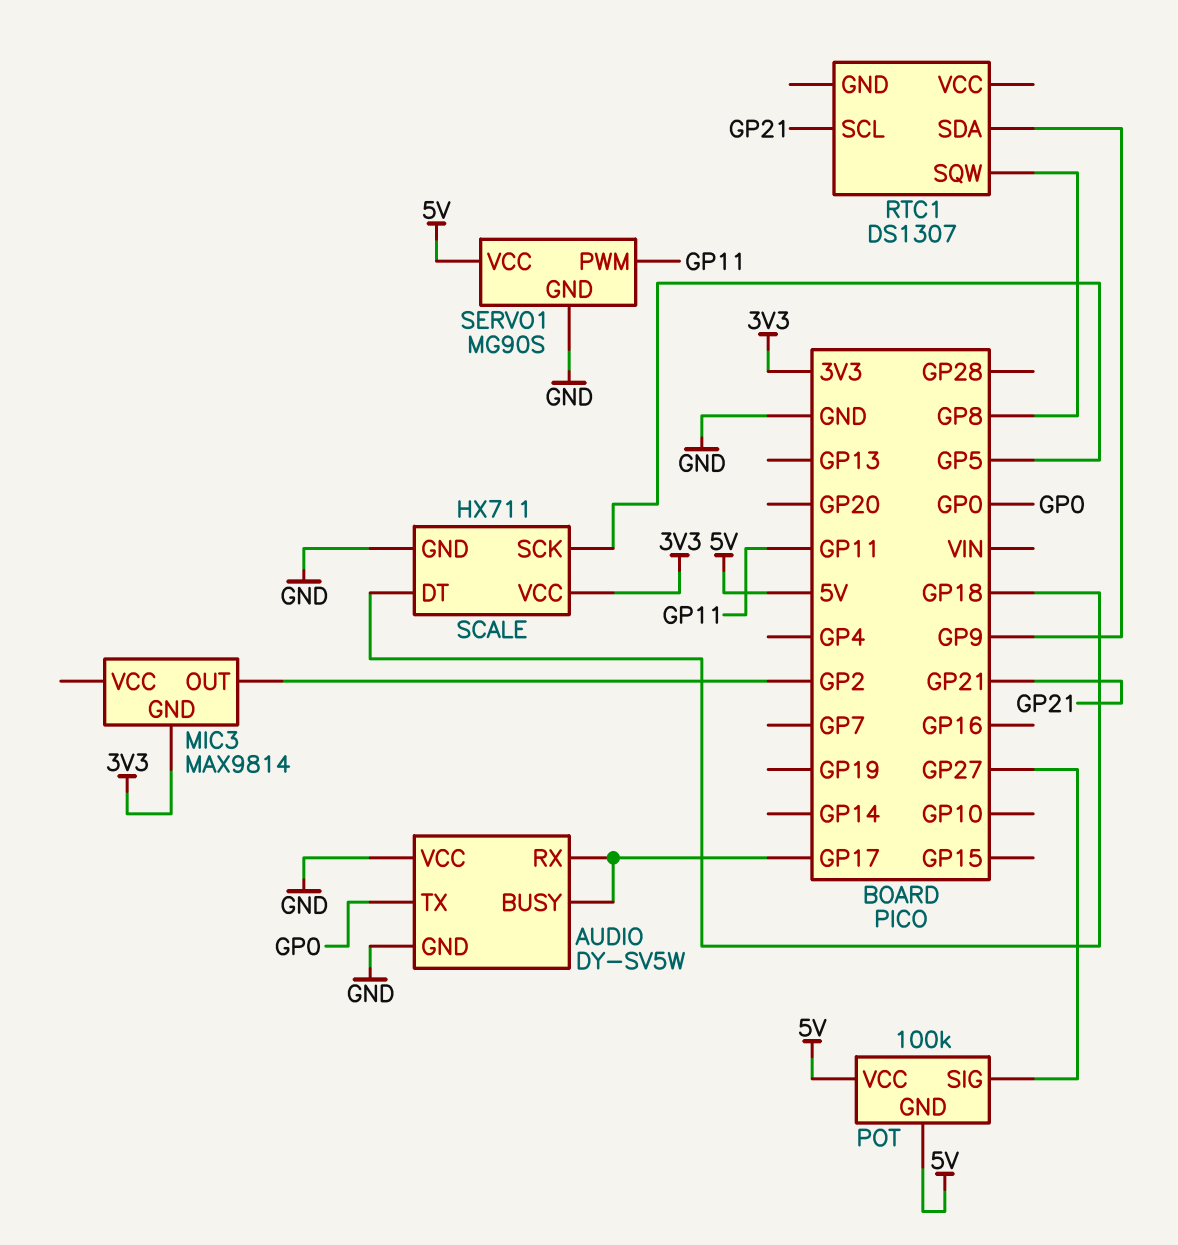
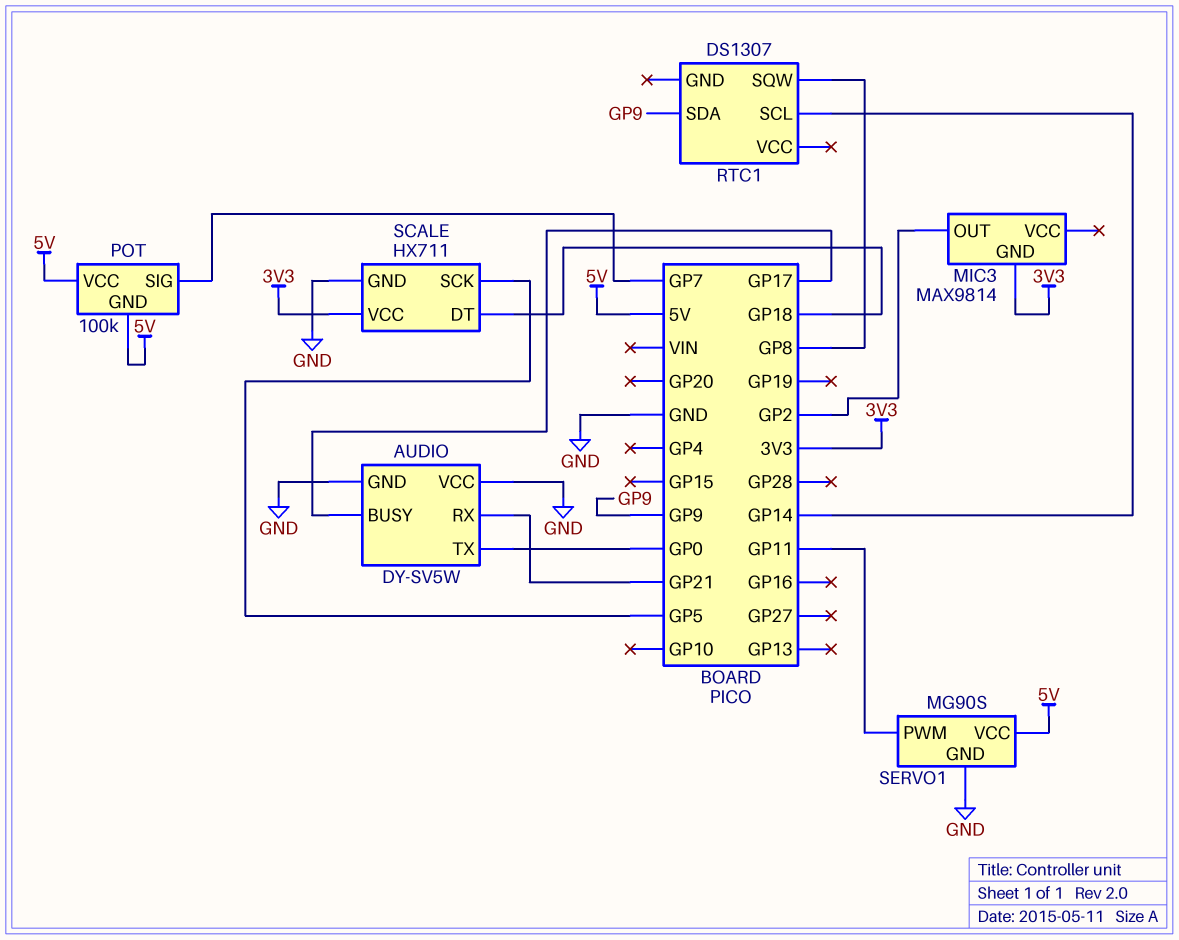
AUDIO pin RX: GP17 -> GP21
POT pin SIG: GP27 -> GP7
RTC1 pin SCL: GP21 -> GP14

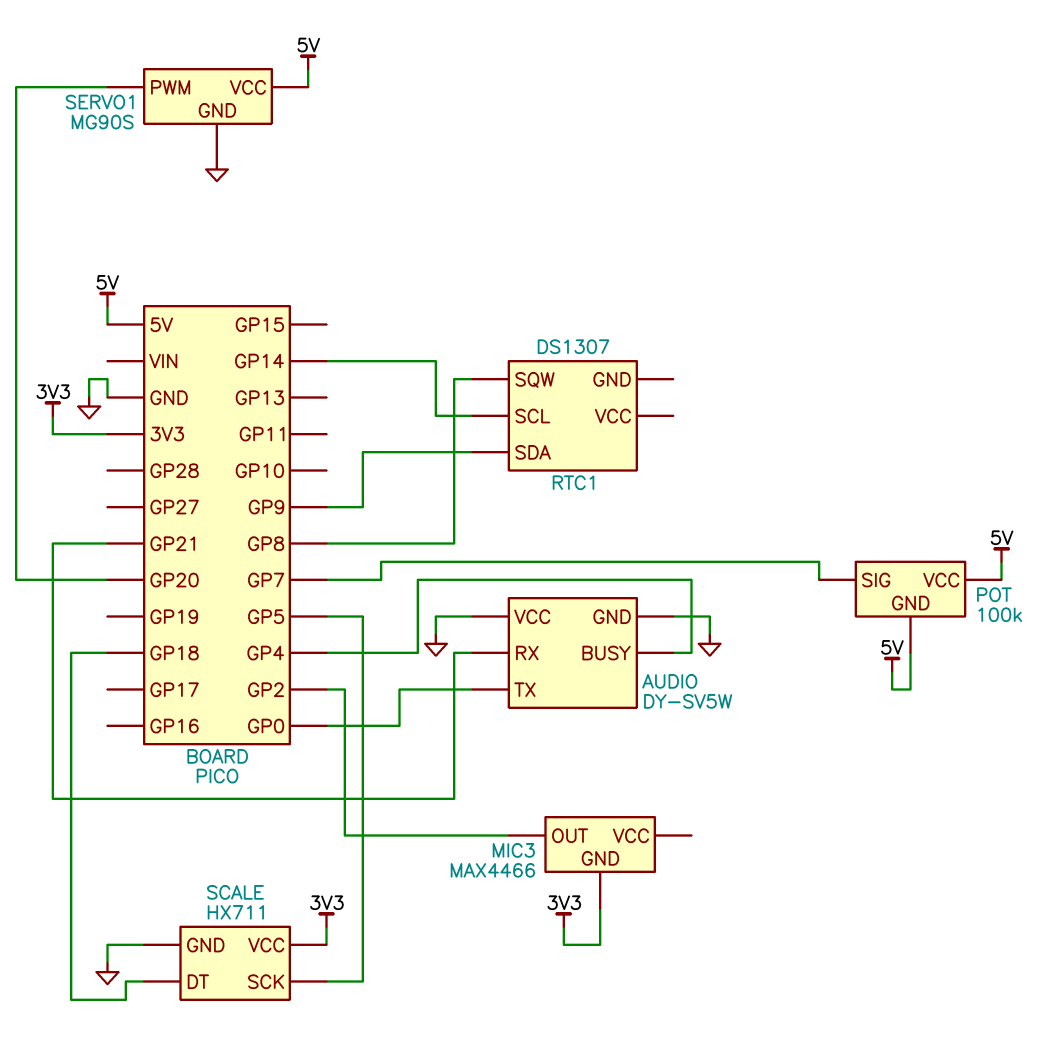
AUDIO pin BUSY: GP17 -> GP4
MIC3: MAX9814 -> MAX4466
SERVO1 pin PWM: GP11 -> GP20

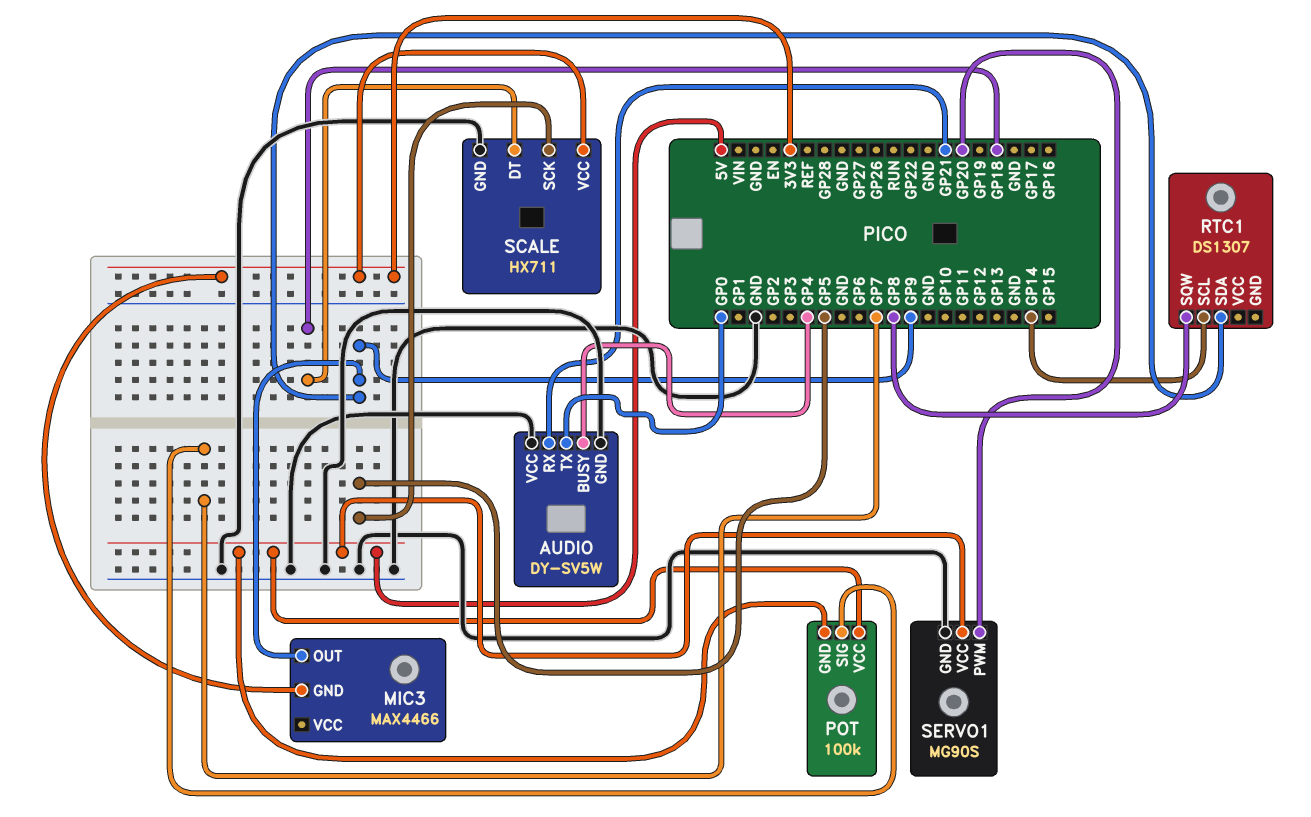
MIC3 pin OUT: GP2 -> GP9

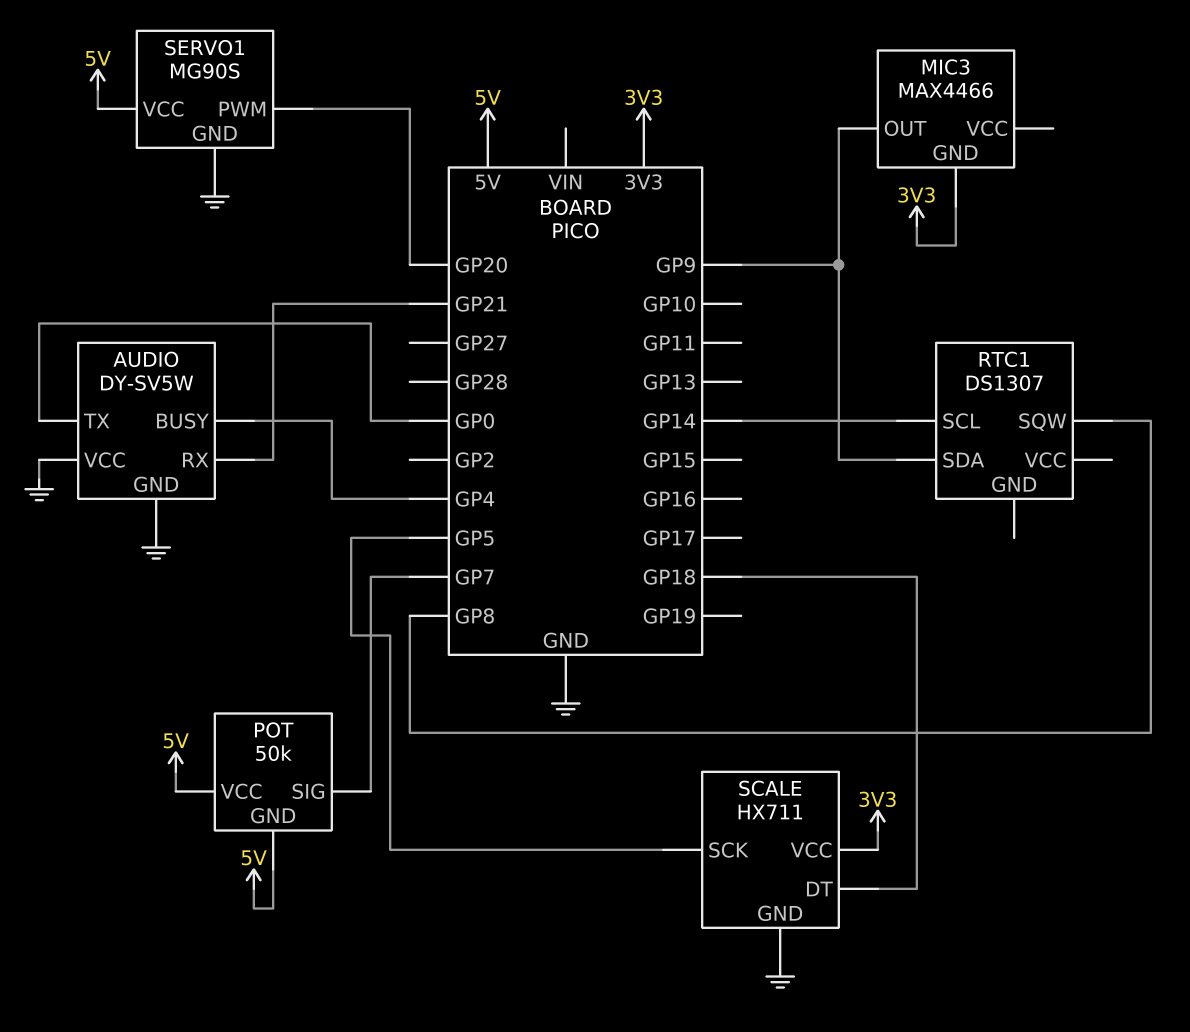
POT: 100k -> 50k

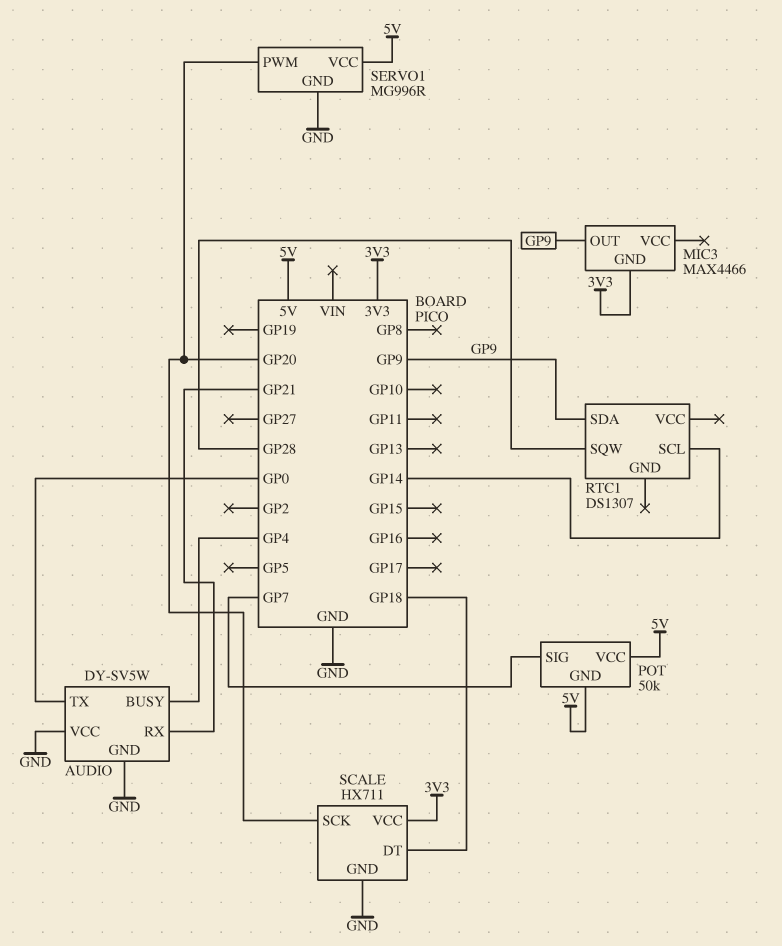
RTC1 pin SQW: GP8 -> GP28
SCALE pin SCK: GP5 -> GP20
SERVO1: MG90S -> MG996R

